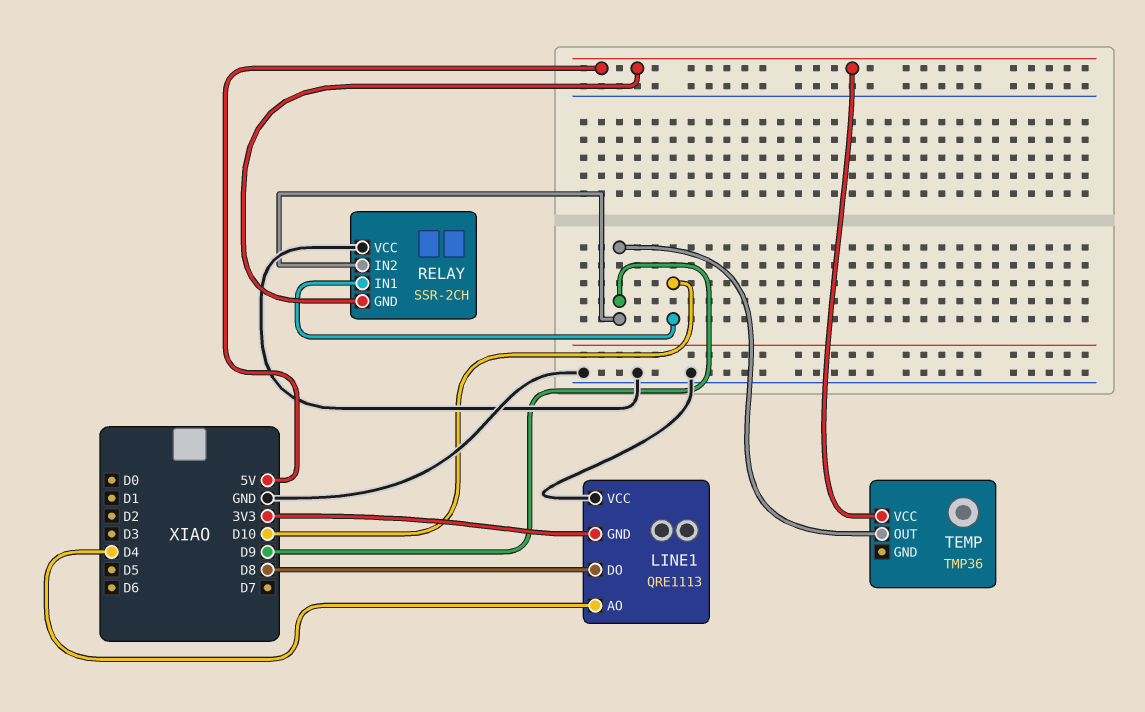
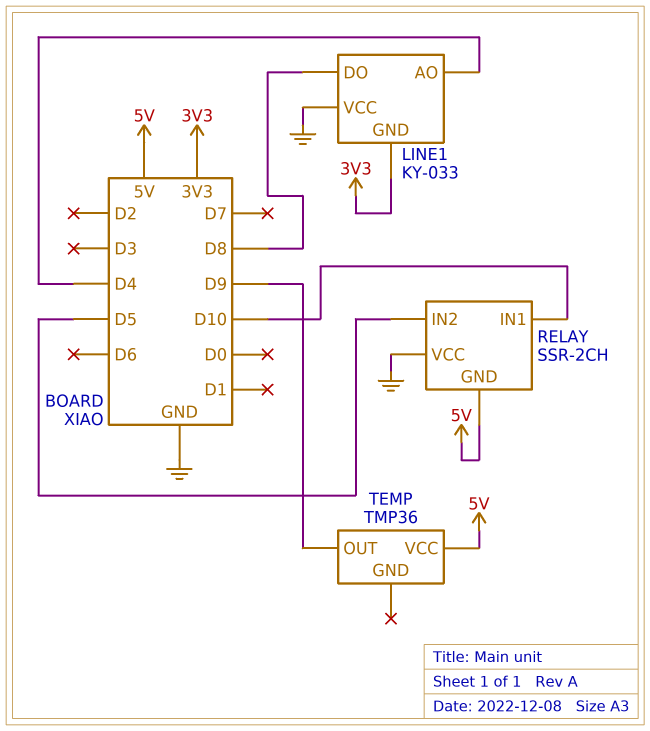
LINE1: QRE1113 -> KY-033
RELAY pin IN2: D9 -> D5

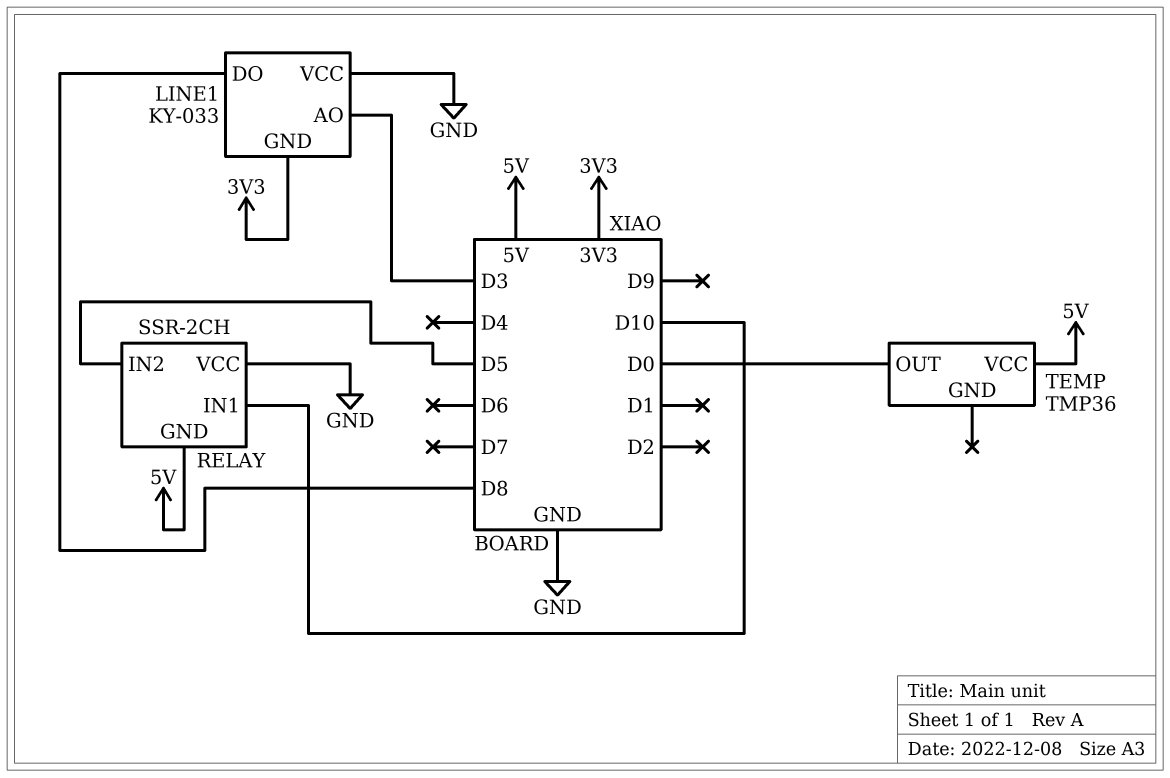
LINE1 pin AO: D4 -> D3
TEMP pin OUT: D9 -> D0

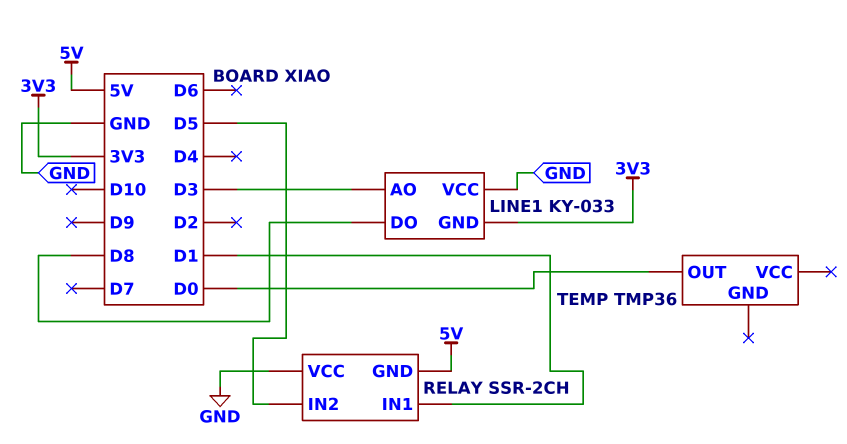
RELAY pin IN1: D10 -> D1
TEMP pin VCC: 5V -> none

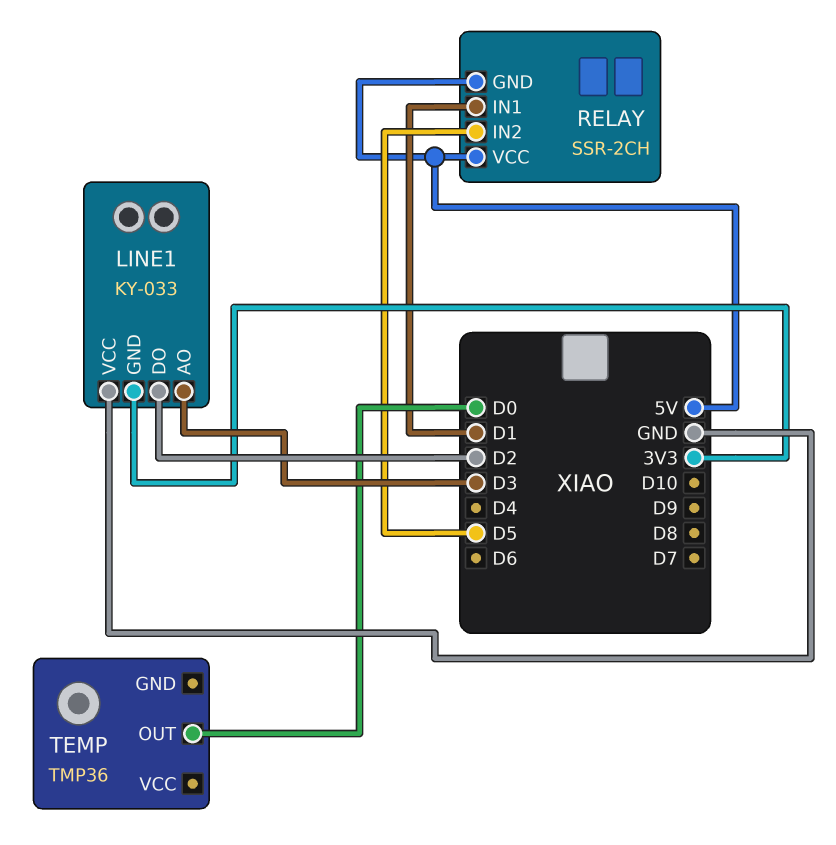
LINE1 pin DO: D8 -> D2
RELAY pin VCC: GND -> 5V

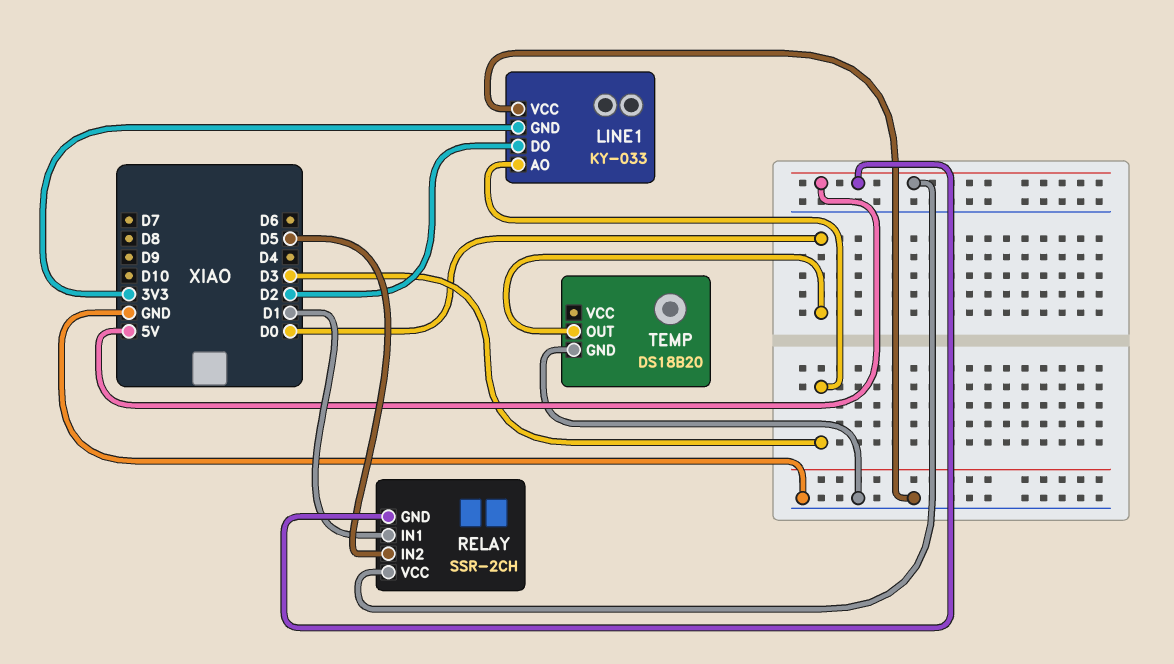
TEMP: TMP36 -> DS18B20
TEMP pin GND: none -> GND

